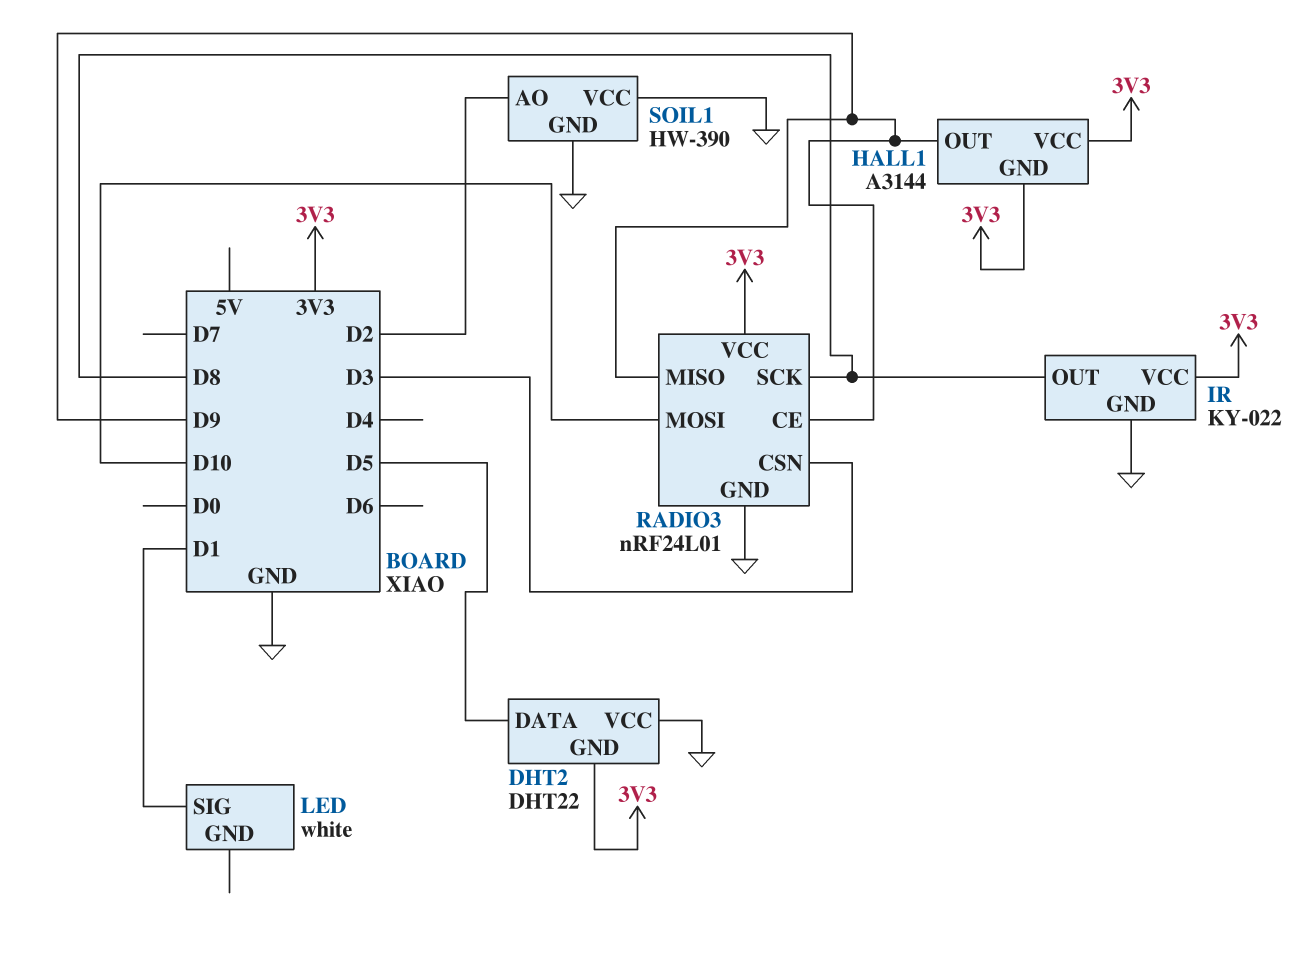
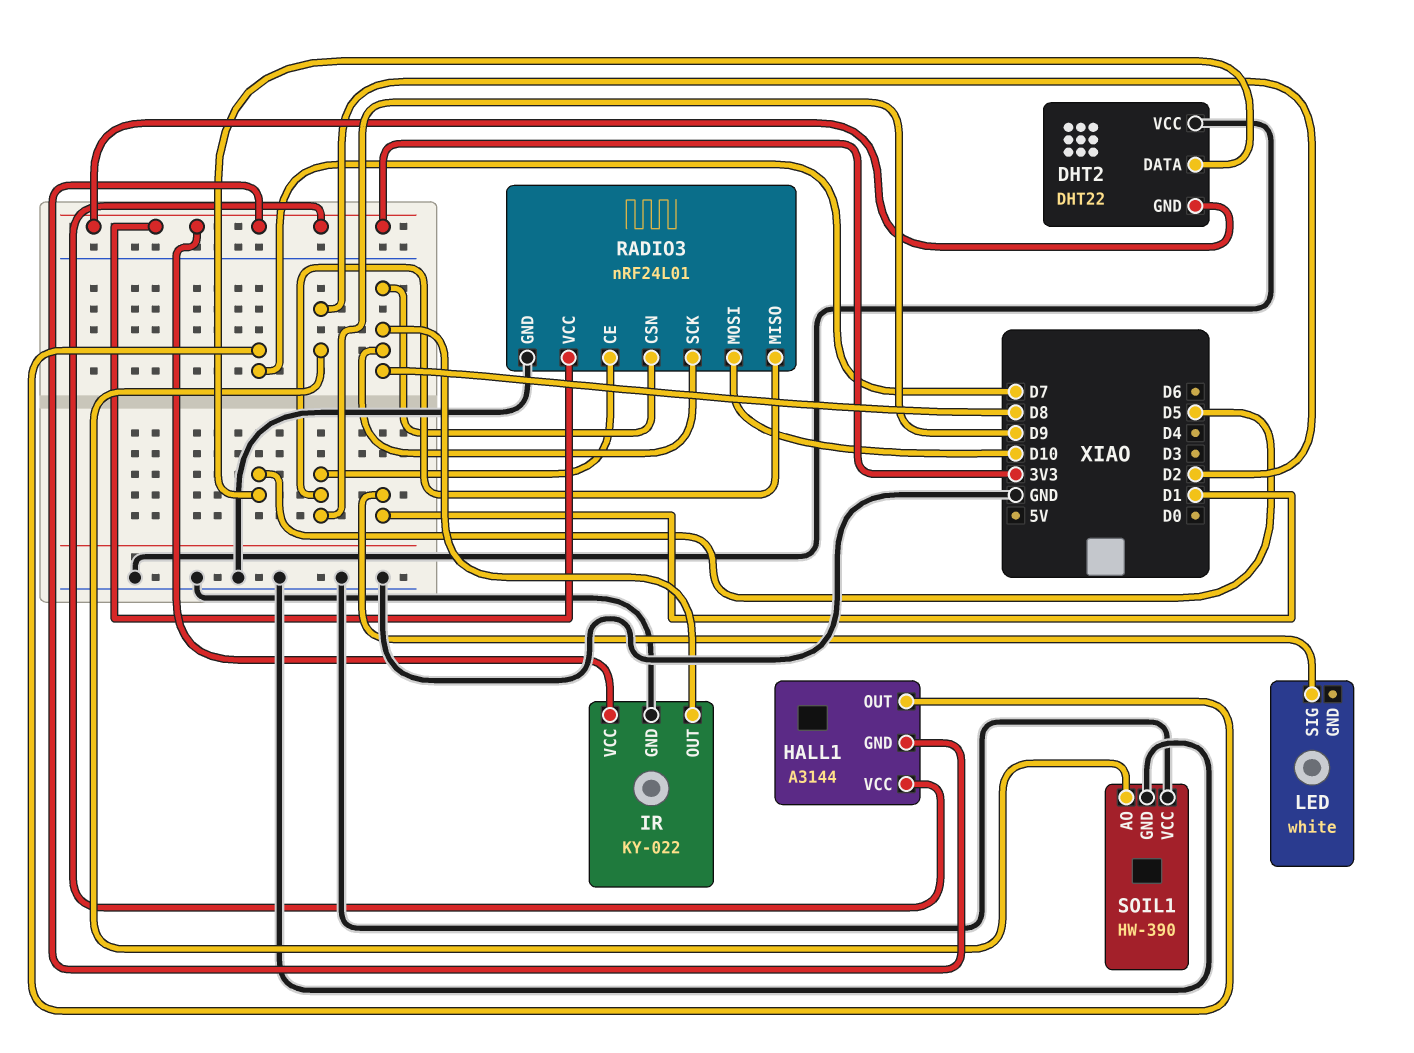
HALL1 pin OUT: D9 -> D7
RADIO3 pin CSN: D3 -> D8

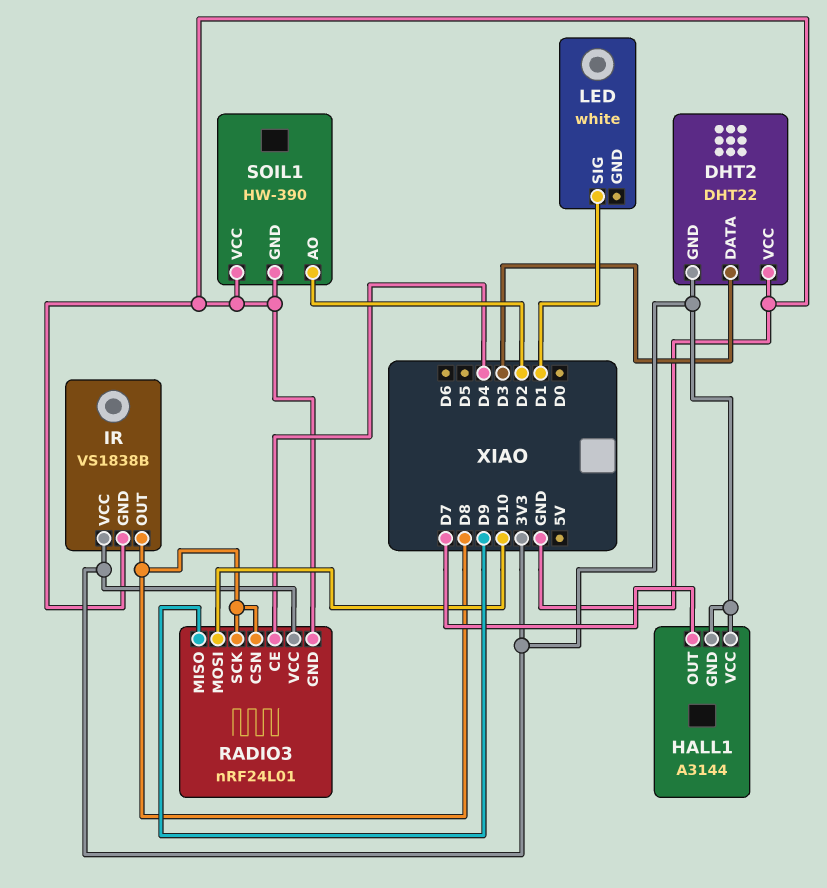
DHT2 pin DATA: D5 -> D3
IR: KY-022 -> VS1838B
RADIO3 pin CE: D9 -> D4

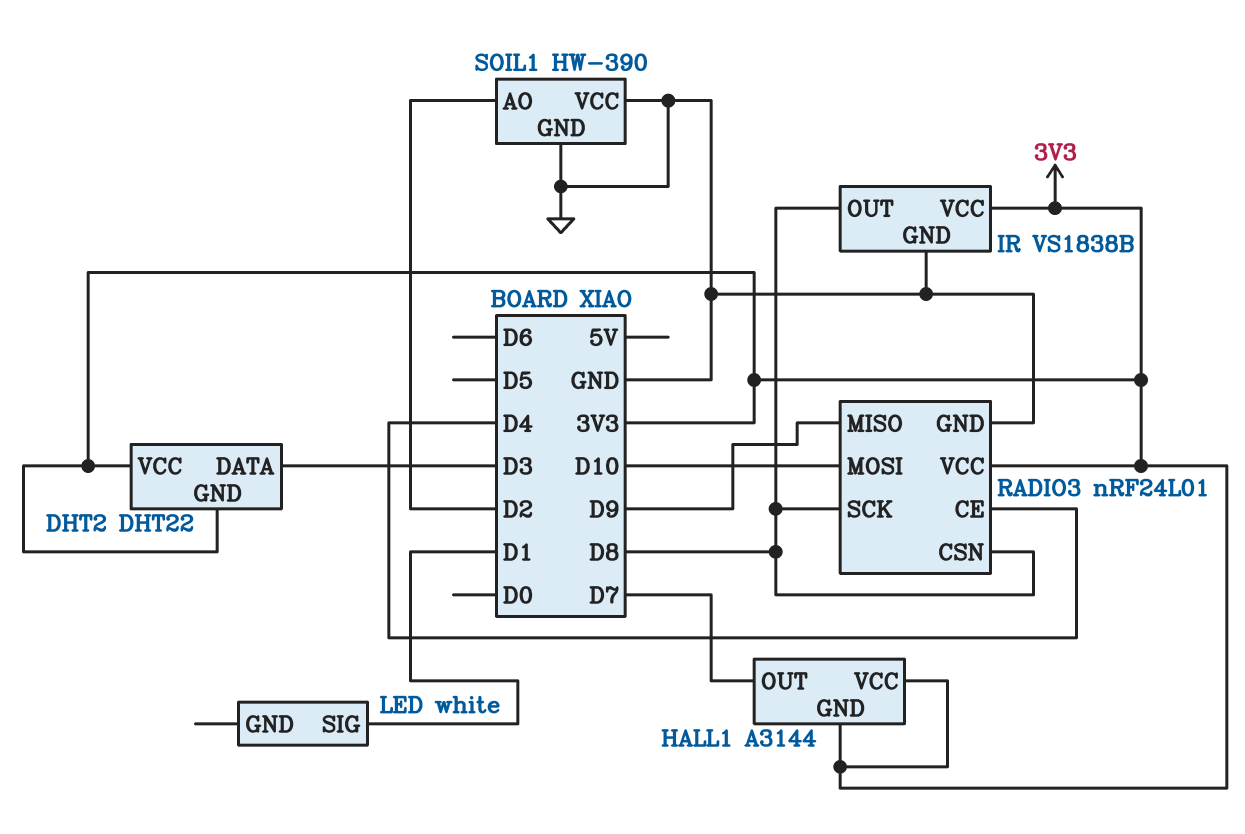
DHT2 pin VCC: GND -> 3V3

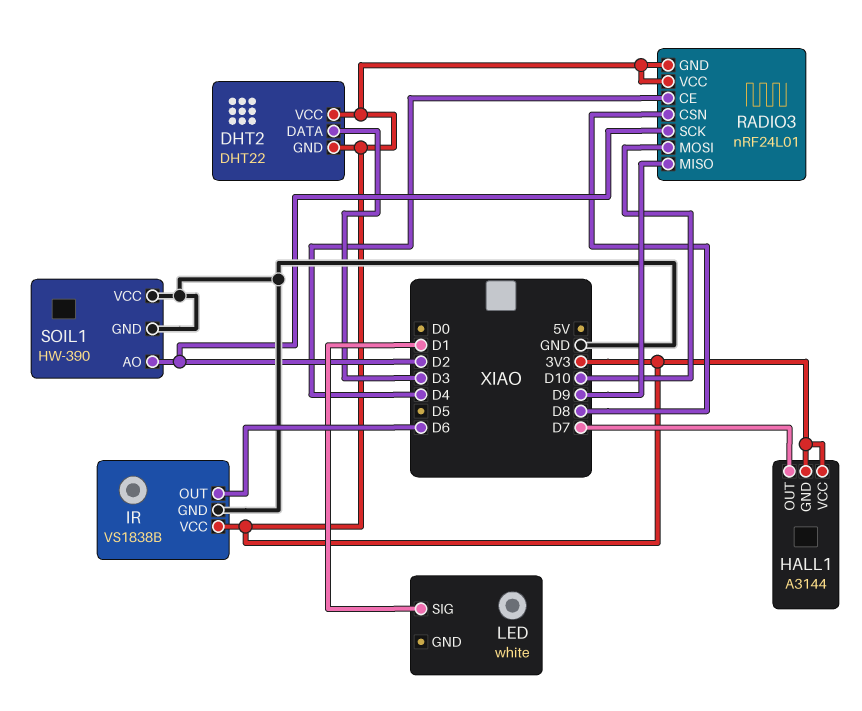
IR pin OUT: D8 -> D6
RADIO3 pin GND: GND -> 3V3
RADIO3 pin SCK: D8 -> D2

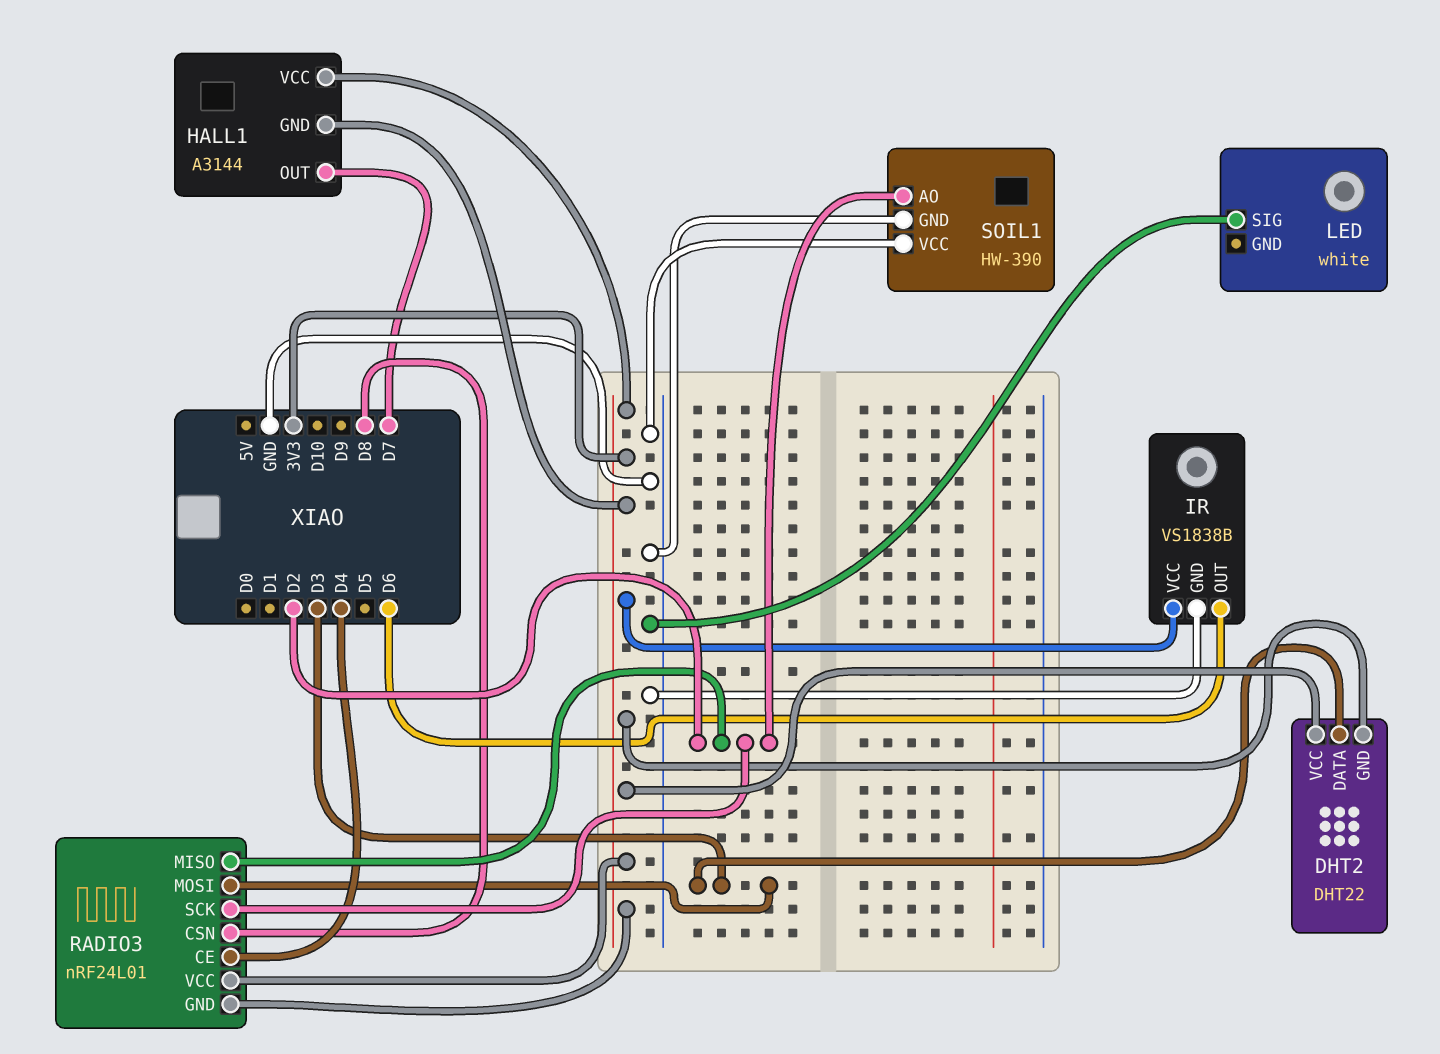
LED pin SIG: D1 -> GND
RADIO3 pin MISO: D9 -> D2
RADIO3 pin MOSI: D10 -> D3

